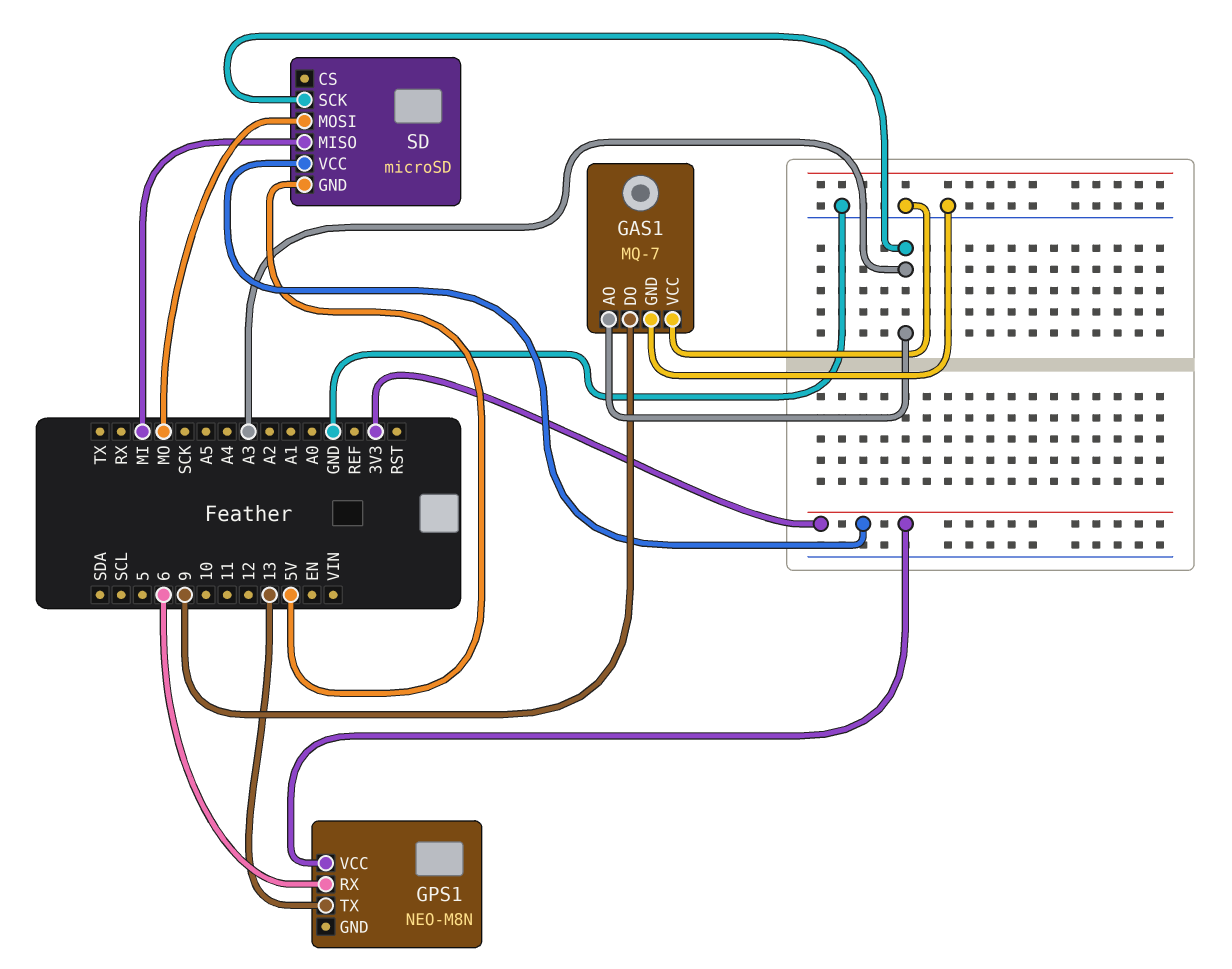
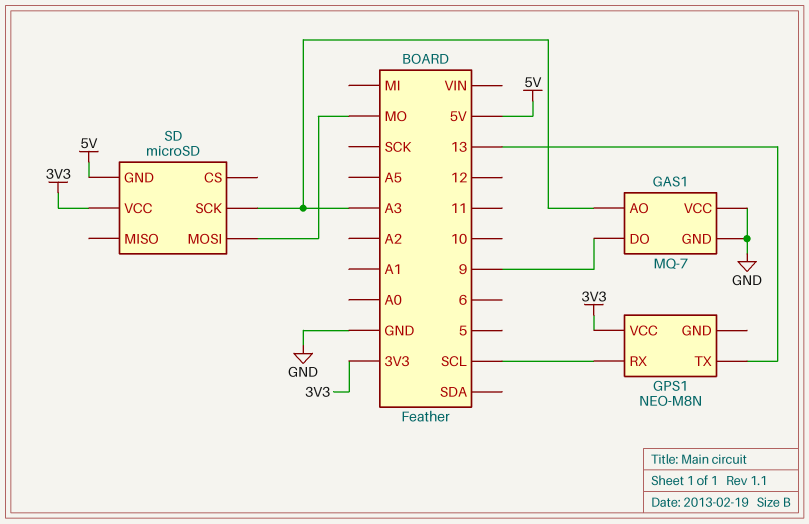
GPS1 pin RX: 6 -> SCL
SD pin MISO: MI -> none

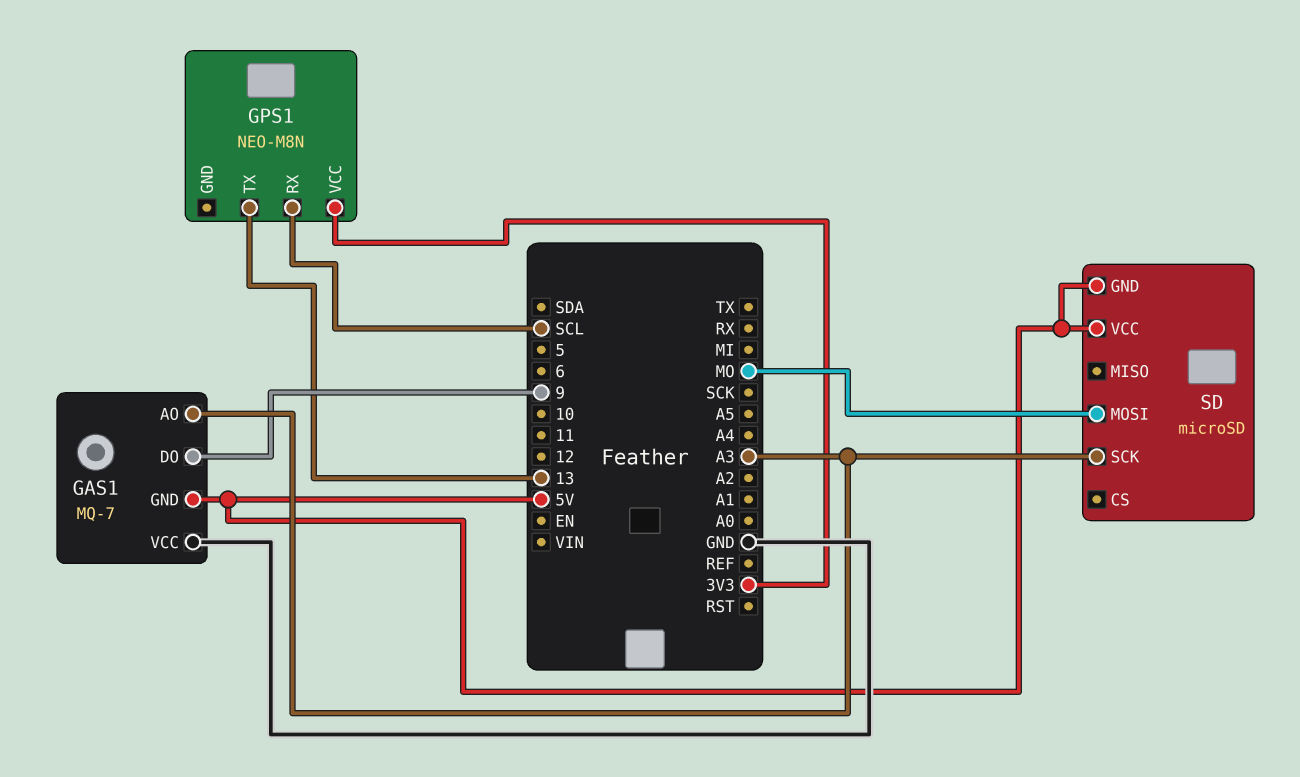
GAS1 pin GND: GND -> 5V
SD pin VCC: 3V3 -> 5V

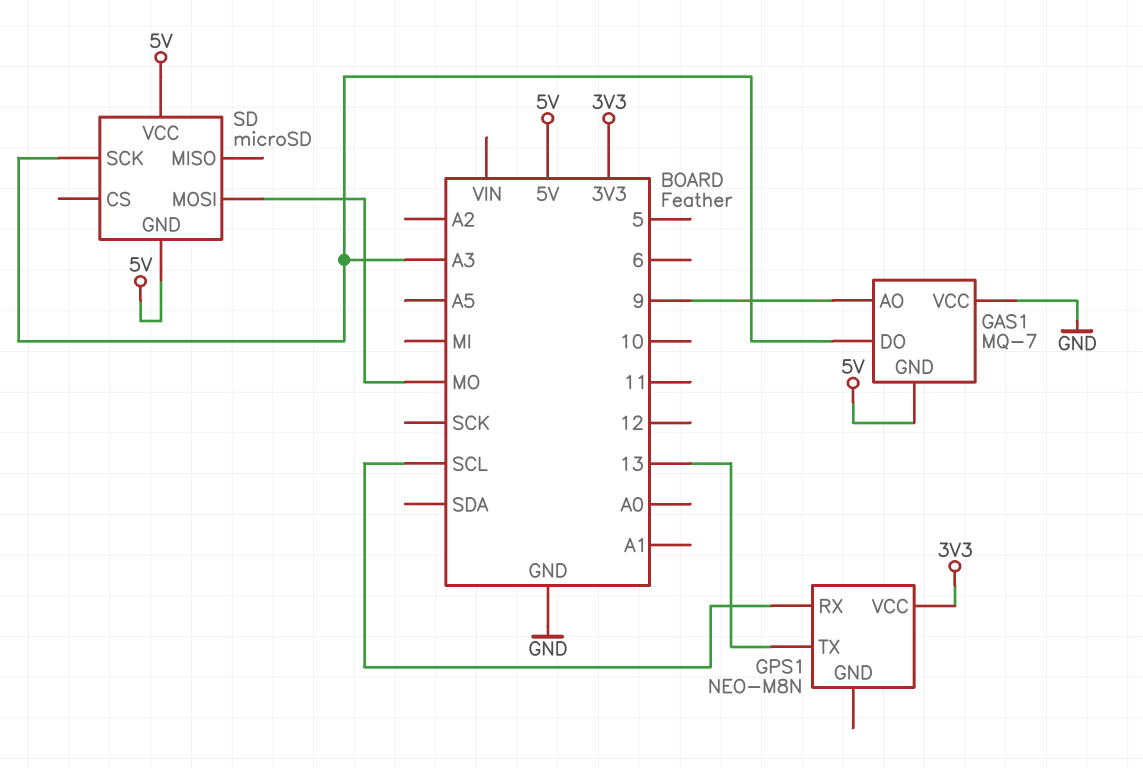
GAS1 pin AO: A3 -> 9
GAS1 pin DO: 9 -> A3

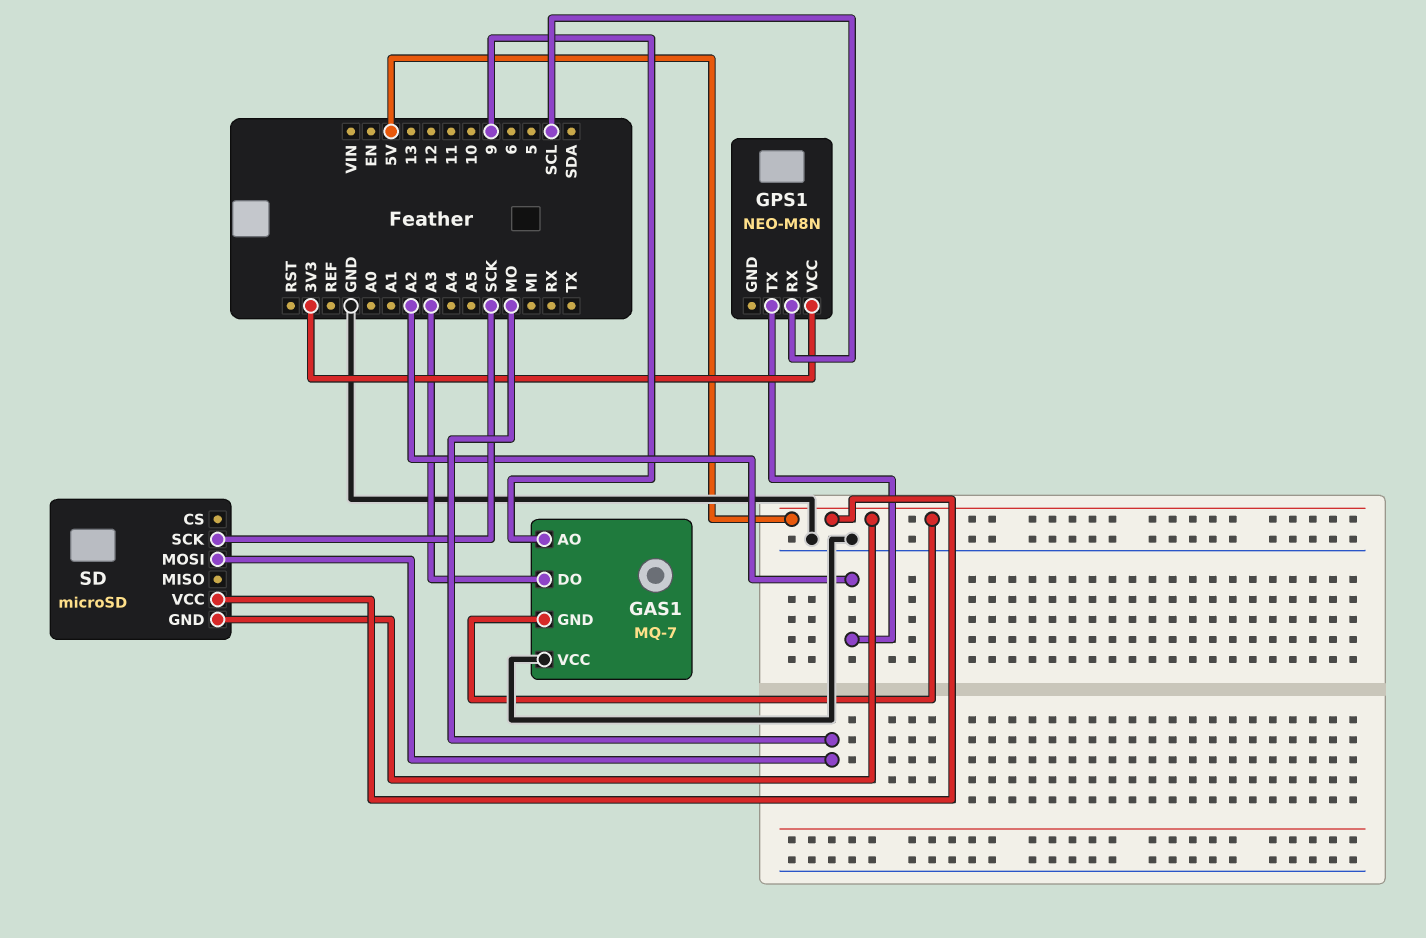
GPS1 pin TX: 13 -> A2
SD pin SCK: A3 -> SCK

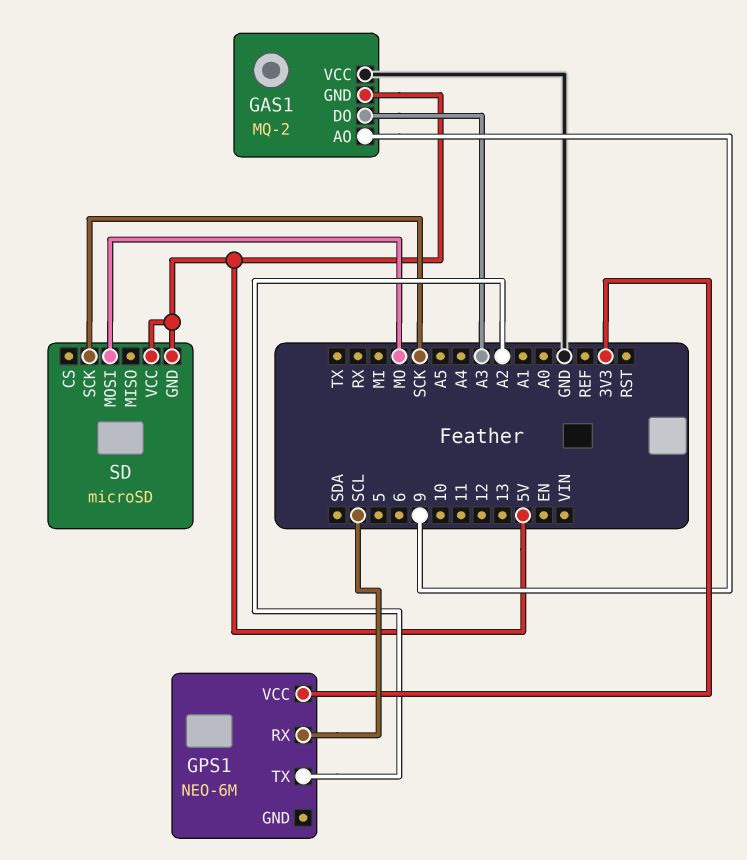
GAS1: MQ-7 -> MQ-2
GPS1: NEO-M8N -> NEO-6M

